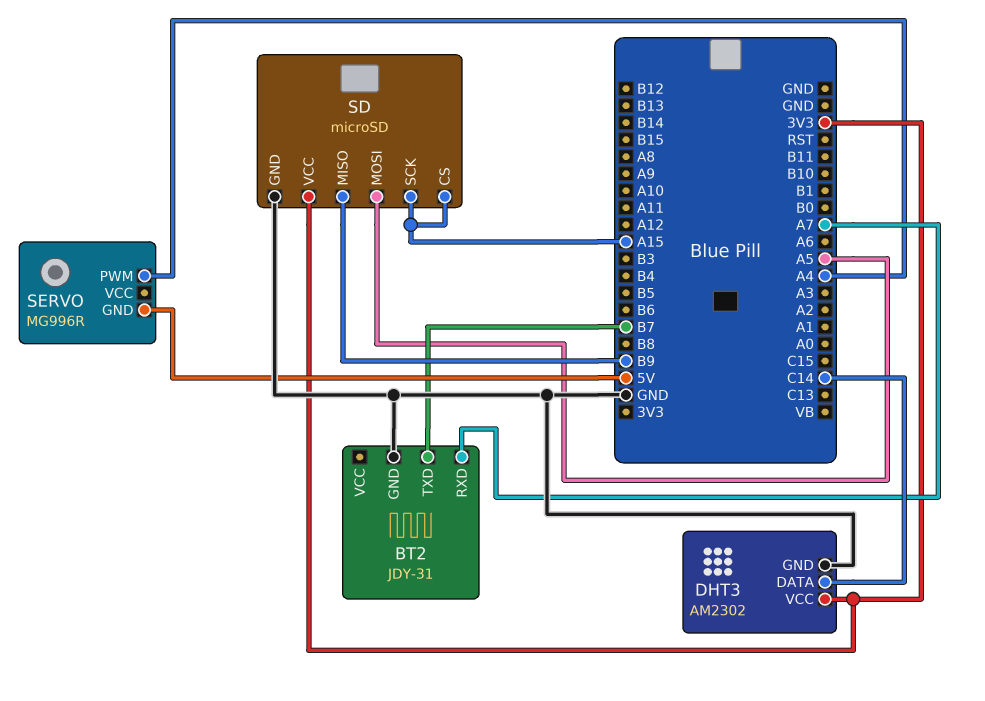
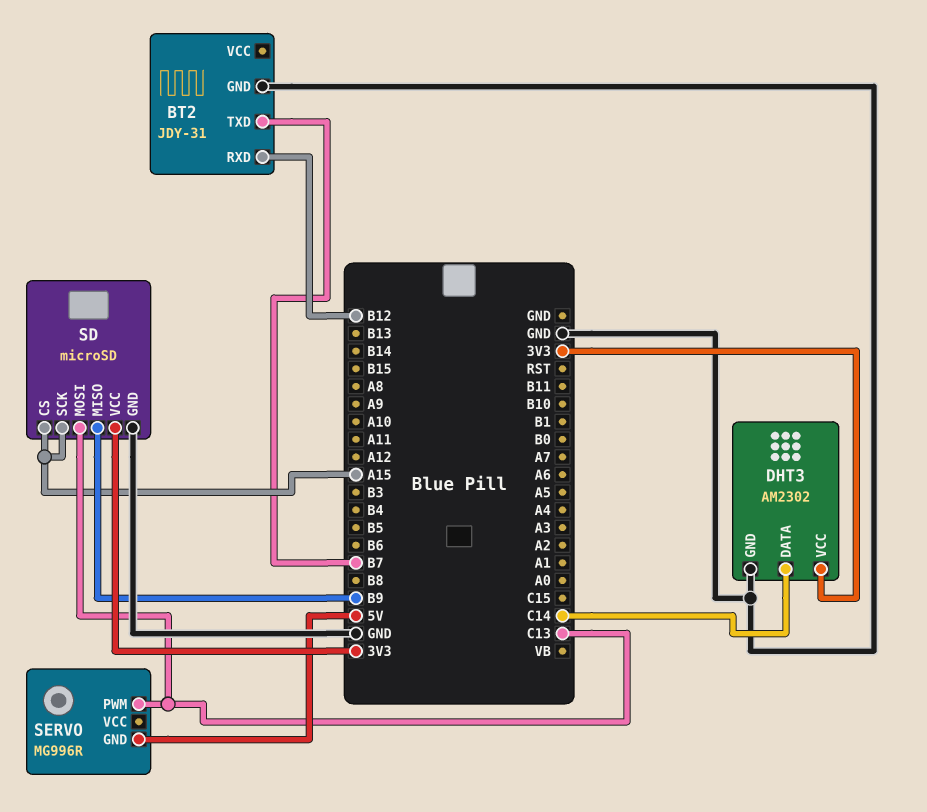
BT2 pin RXD: A7 -> B12
SD pin MOSI: A5 -> C13
SERVO pin PWM: A4 -> C13

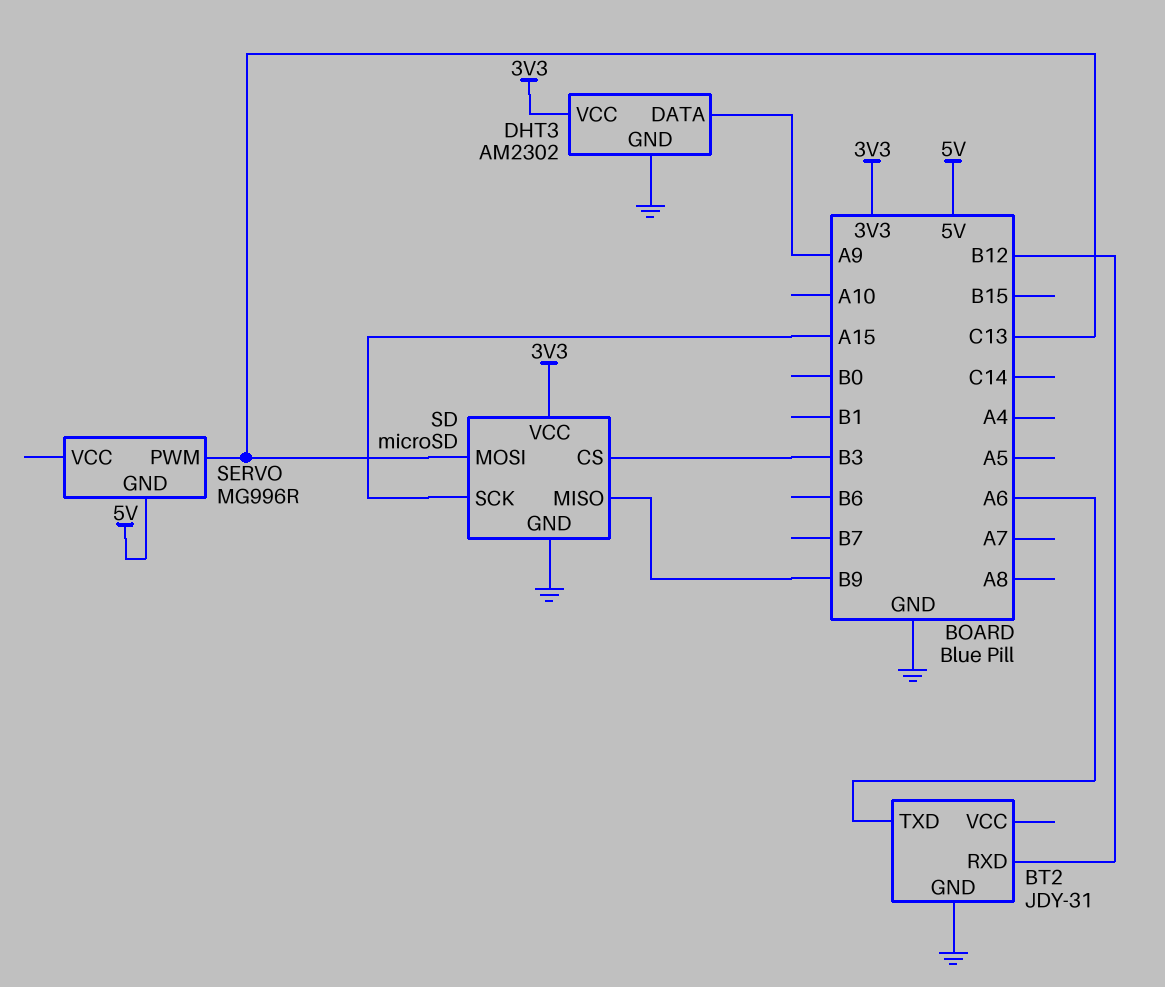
BT2 pin TXD: B7 -> A6
DHT3 pin DATA: C14 -> A9
SD pin CS: A15 -> B3

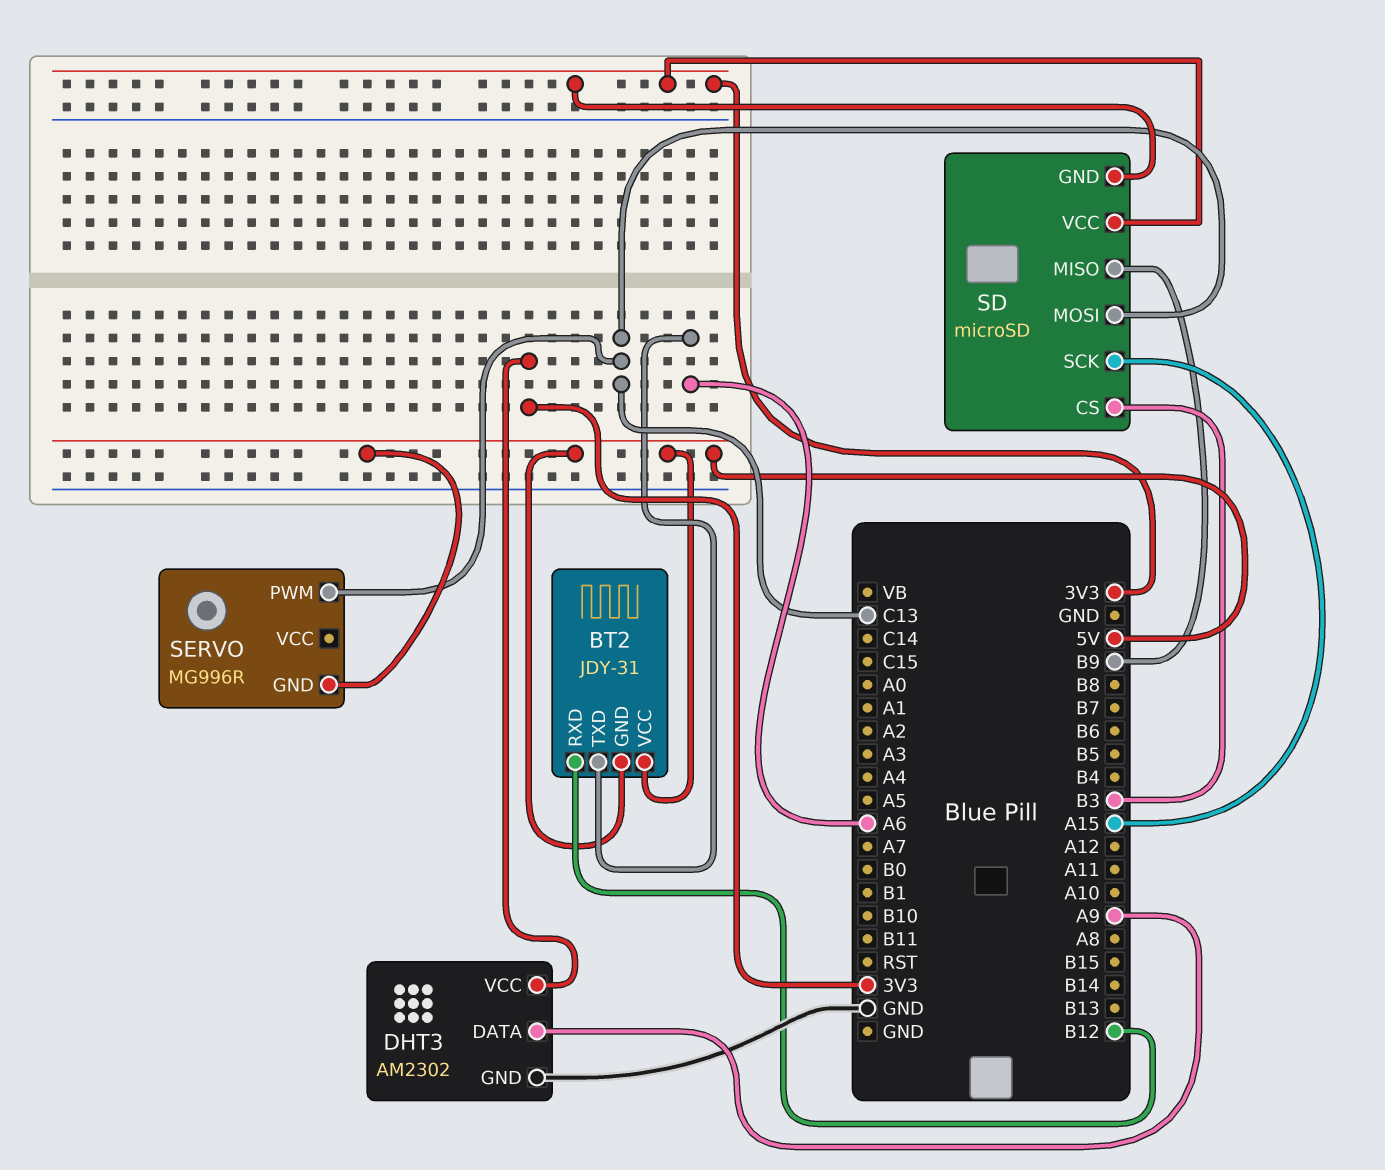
BT2 pin GND: GND -> 5V
BT2 pin VCC: none -> 5V
SD pin GND: GND -> 3V3

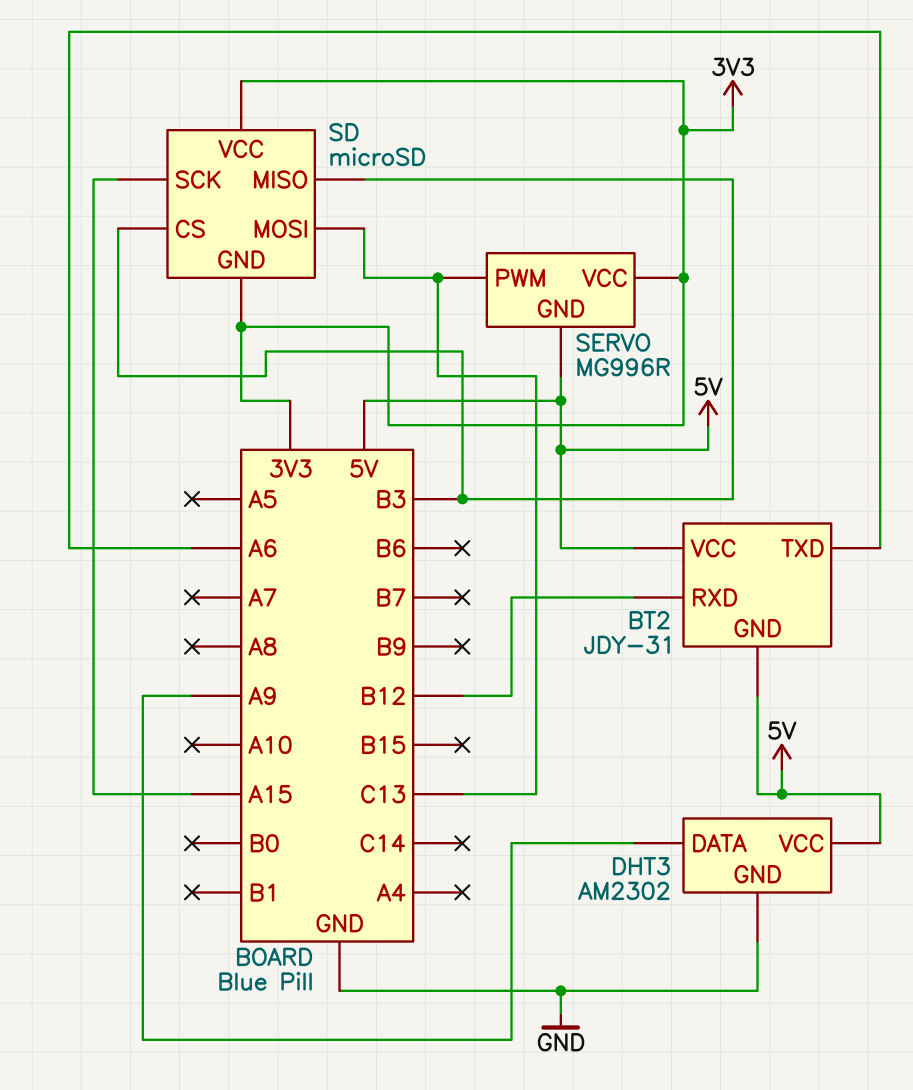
DHT3 pin VCC: 3V3 -> 5V
SD pin MISO: B9 -> B3
SERVO pin VCC: none -> 3V3

